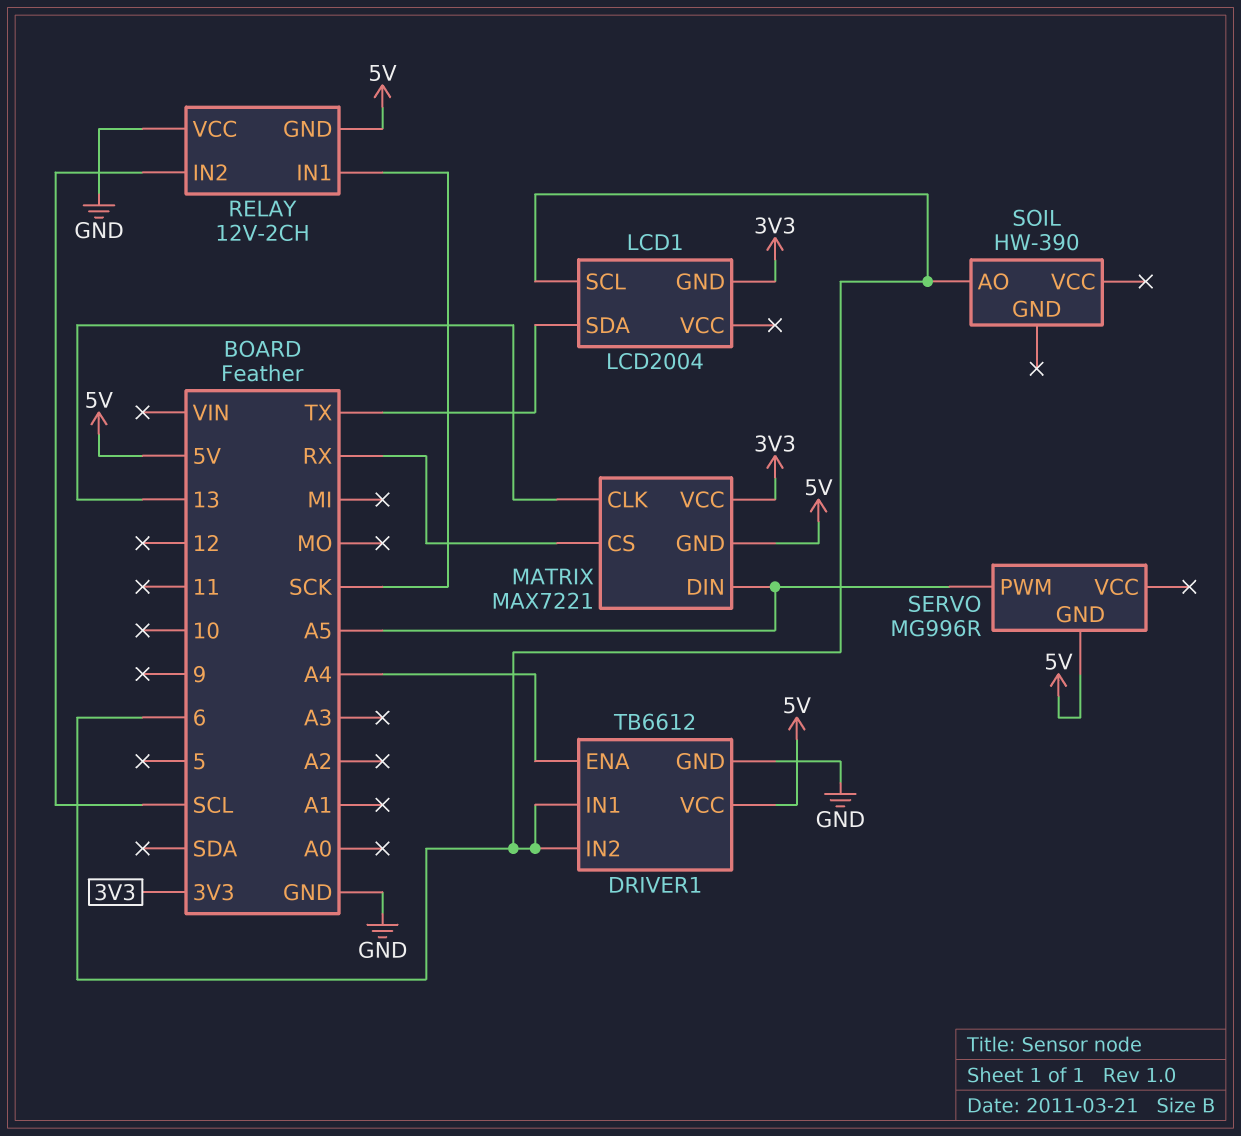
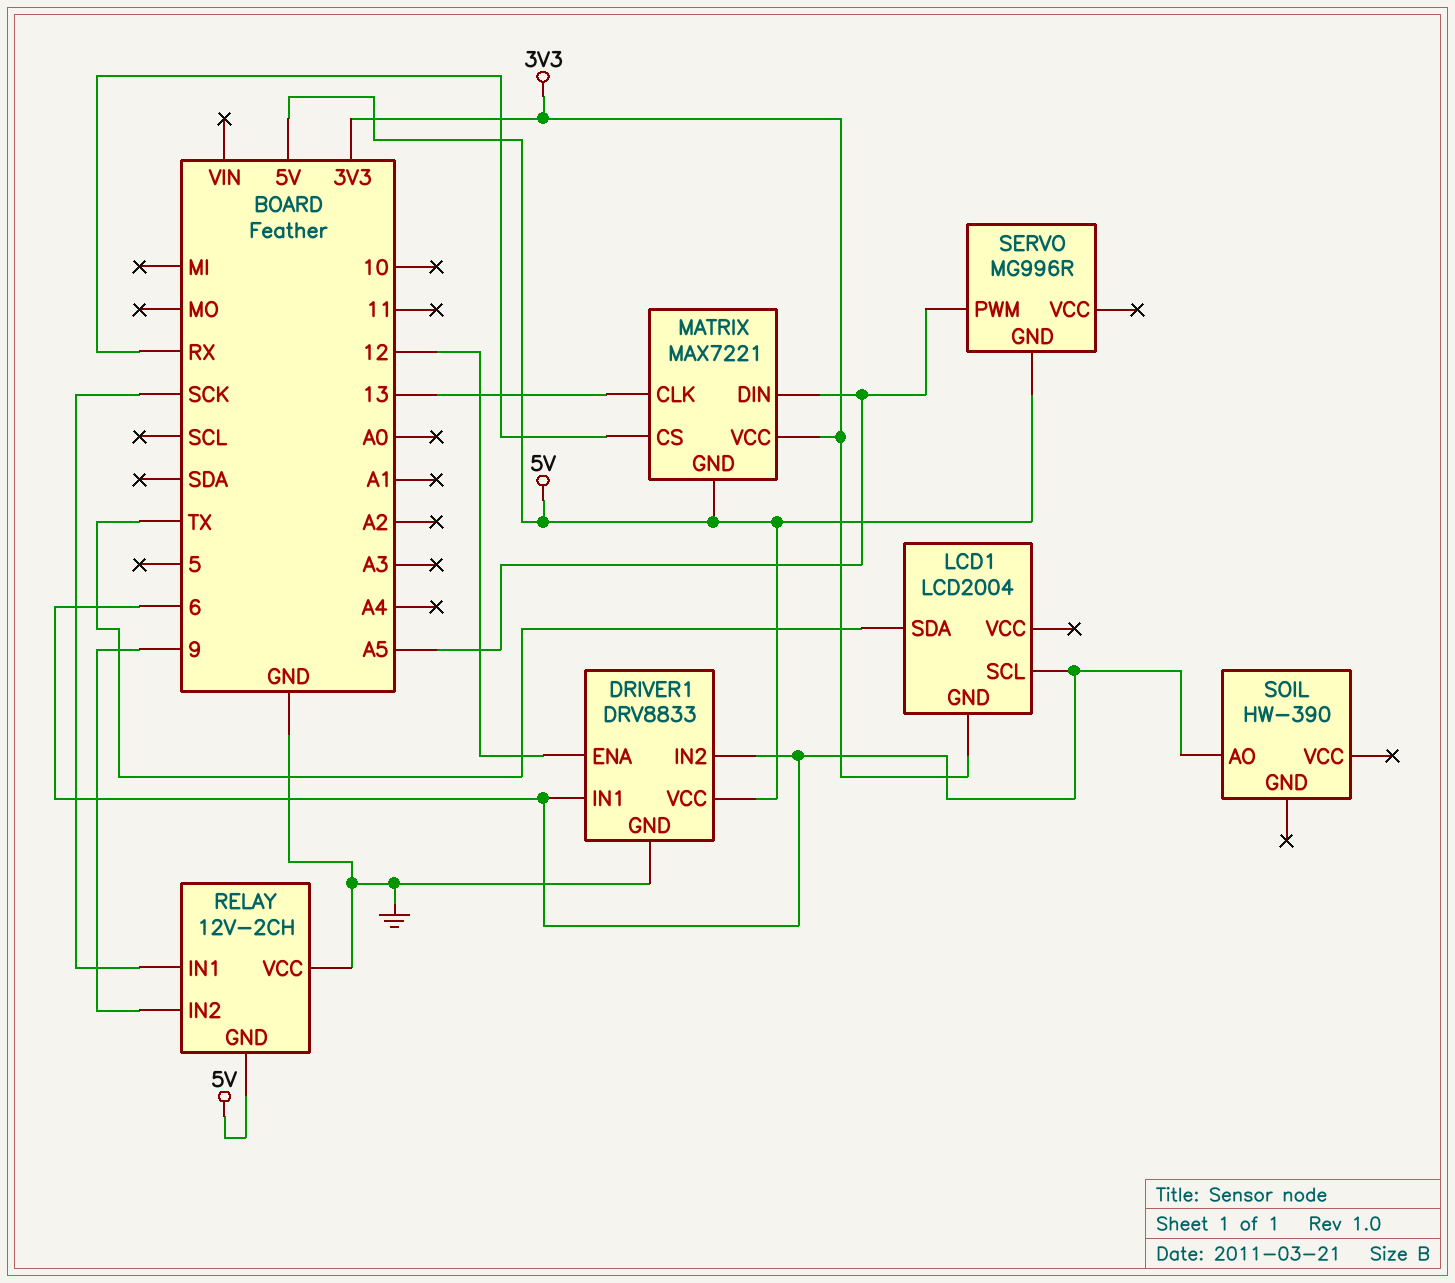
DRIVER1: TB6612 -> DRV8833
DRIVER1 pin ENA: A4 -> 12
RELAY pin IN2: SCL -> 9

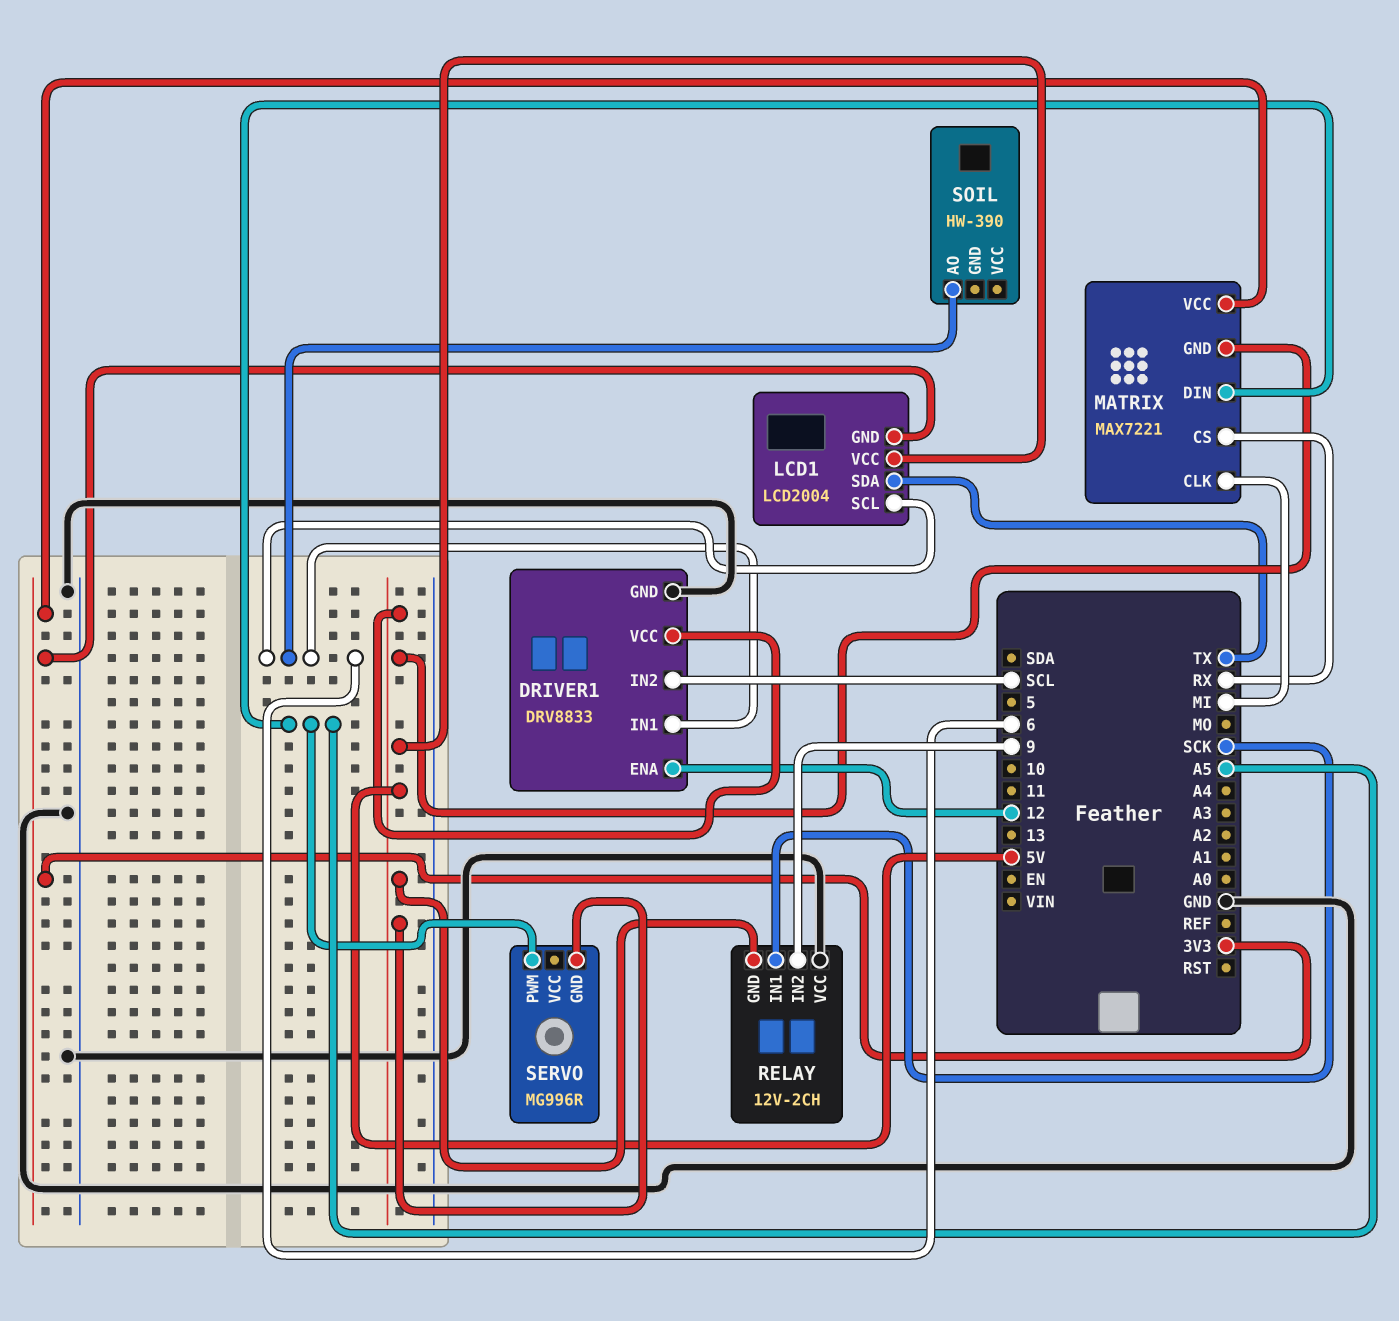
DRIVER1 pin IN2: 6 -> SCL
LCD1 pin VCC: none -> 5V
MATRIX pin CLK: 13 -> MI

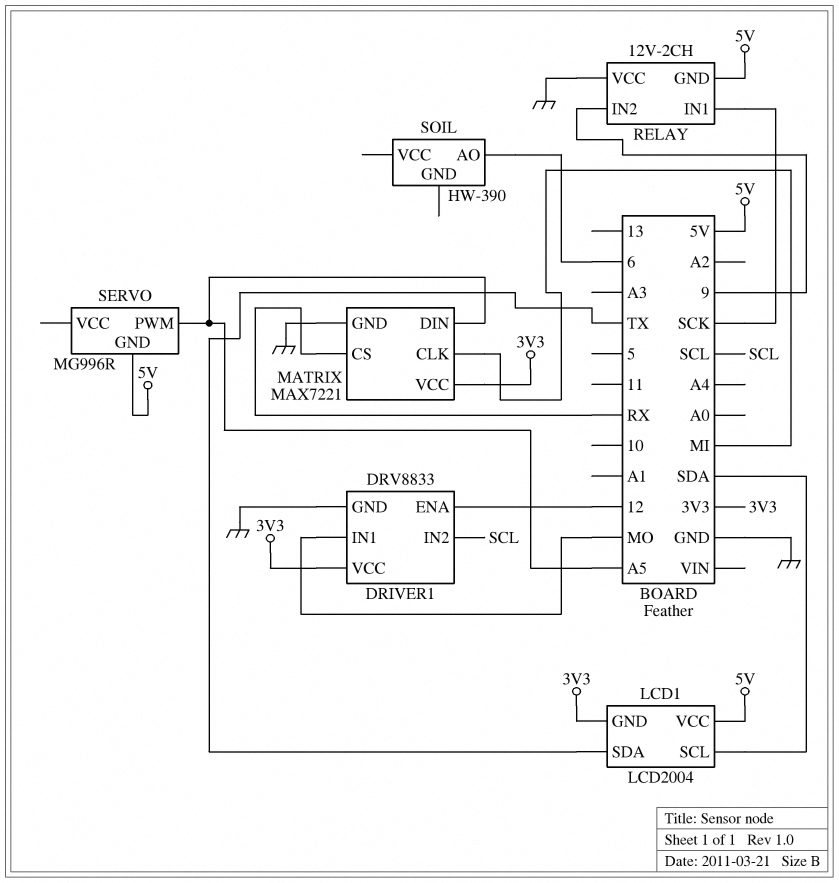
DRIVER1 pin IN1: 6 -> MO
DRIVER1 pin VCC: 5V -> 3V3
LCD1 pin SCL: 6 -> SDA
MATRIX pin GND: 5V -> GND

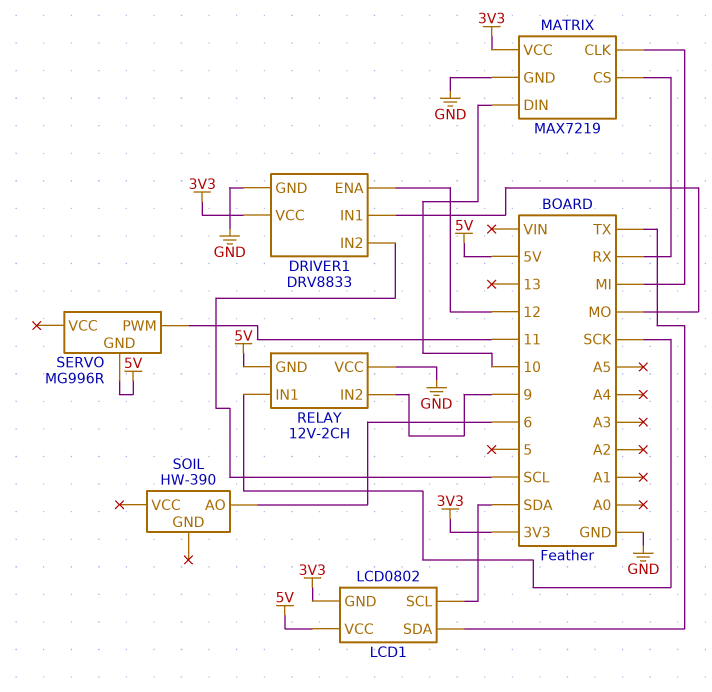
LCD1: LCD2004 -> LCD0802
MATRIX: MAX7221 -> MAX7219
MATRIX pin DIN: A5 -> 10
SERVO pin PWM: A5 -> 11

